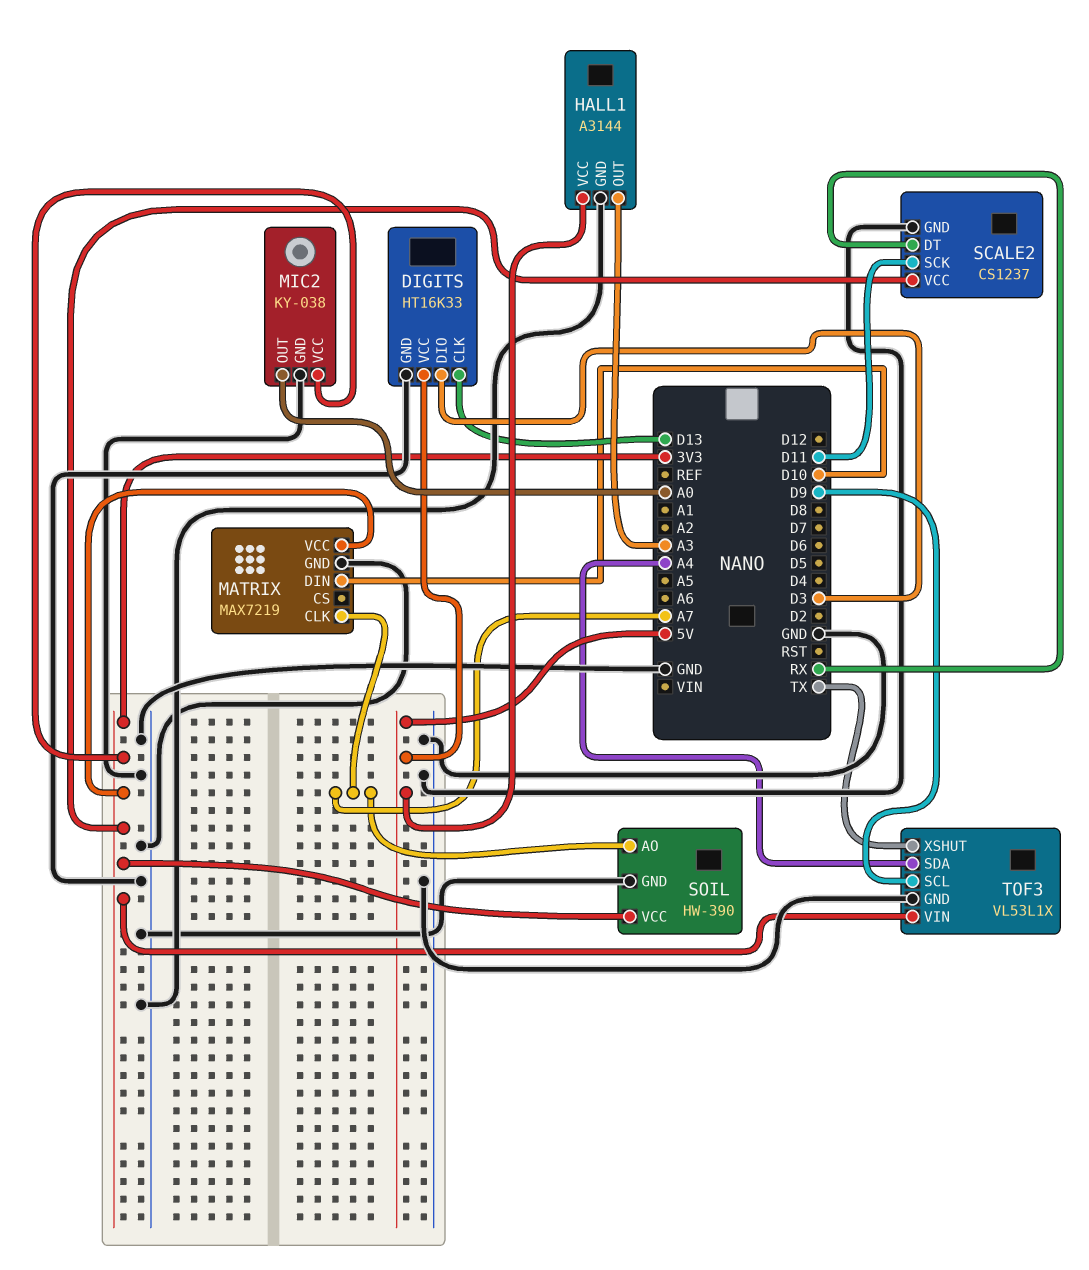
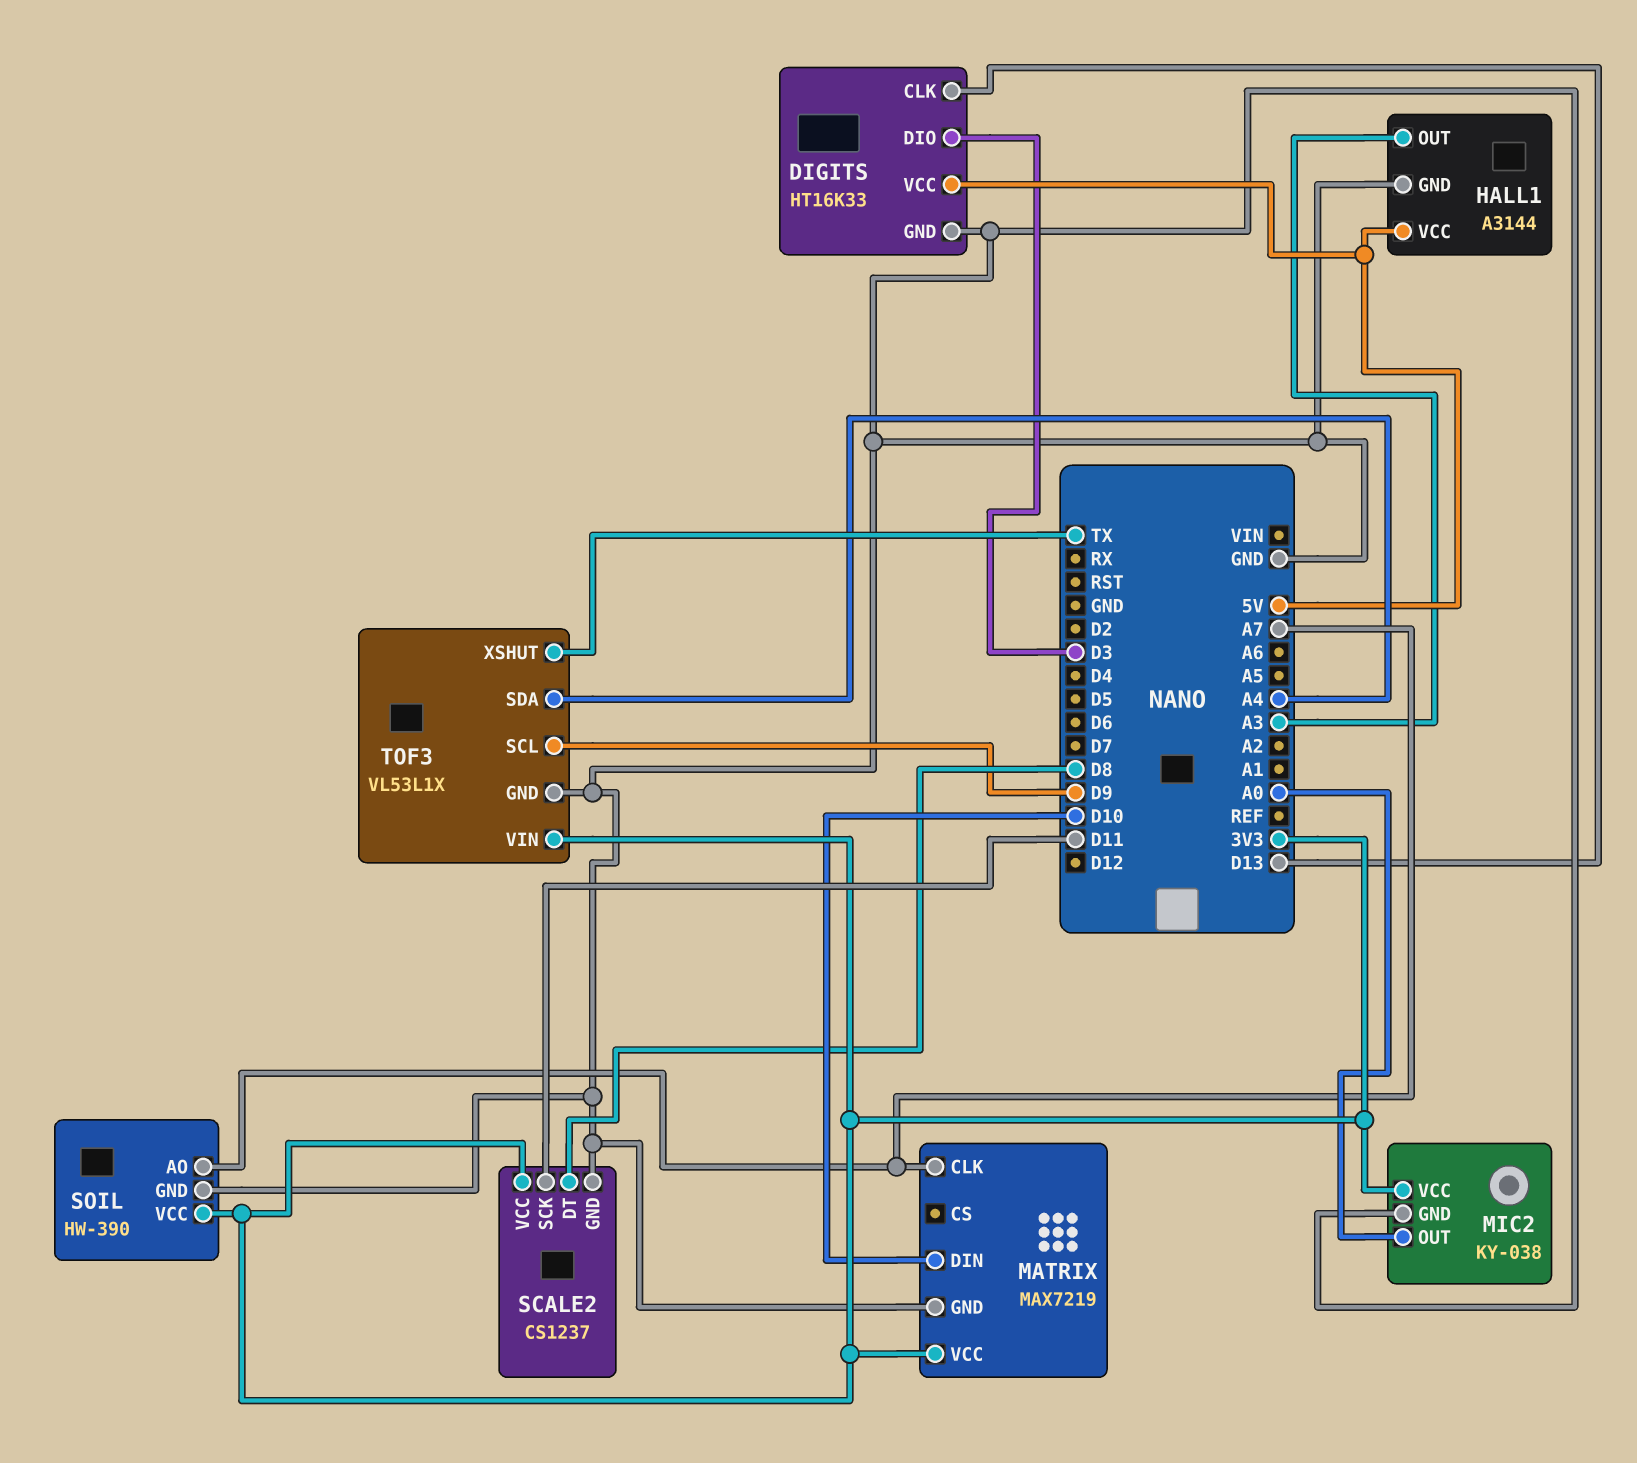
SCALE2 pin DT: RX -> D8

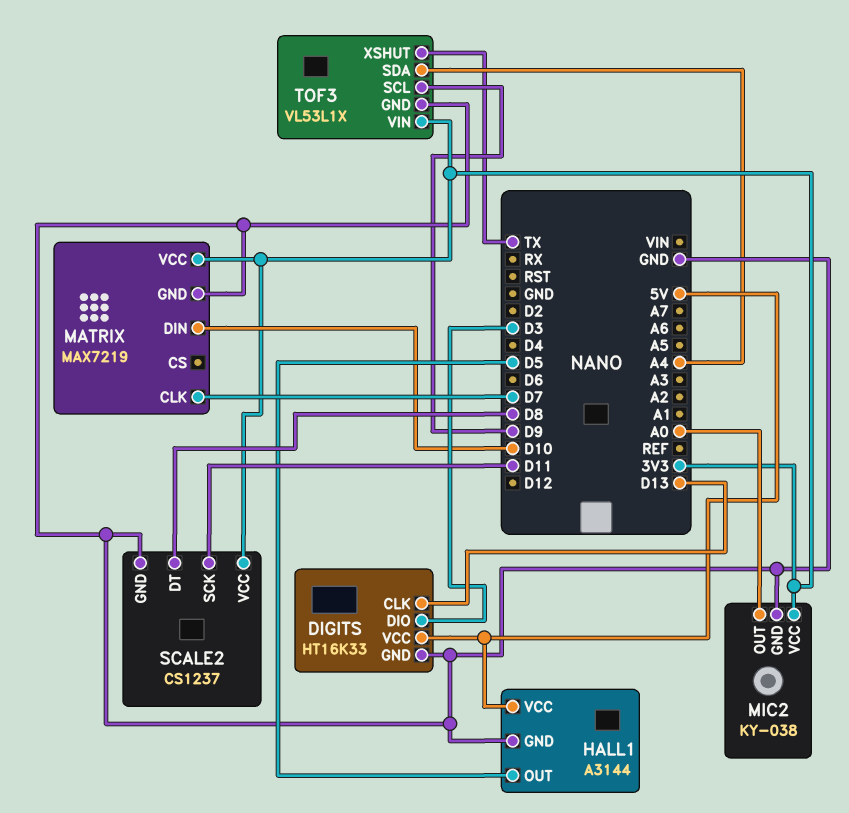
HALL1 pin OUT: A3 -> D5
MATRIX pin CLK: A7 -> D7
SOIL: HW-390 -> none
SOIL pin AO: A7 -> none
SOIL pin GND: GND -> none
SOIL pin VCC: 3V3 -> none

